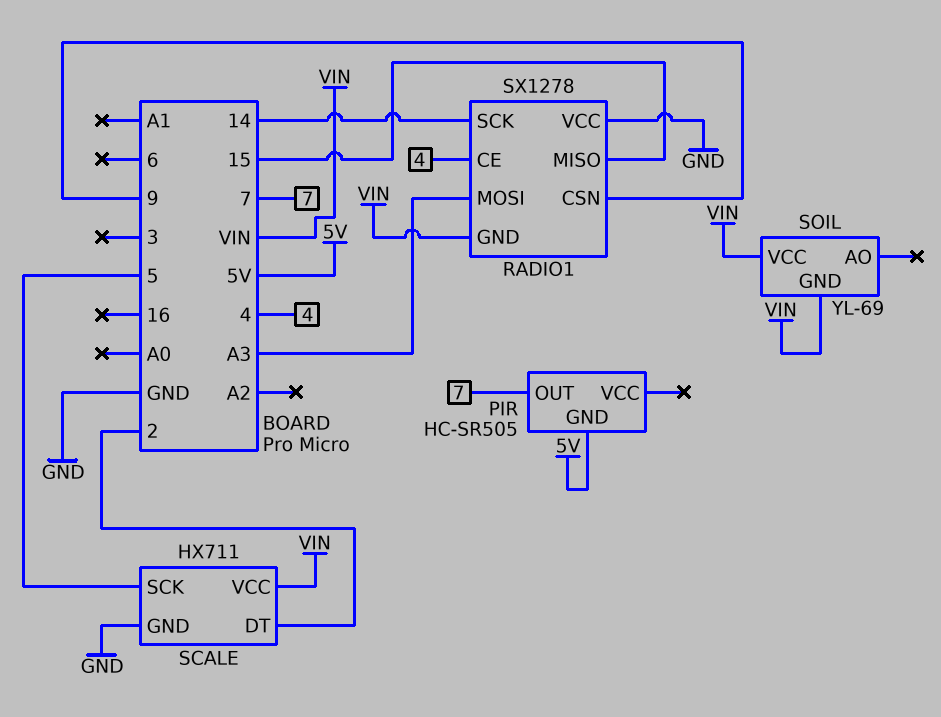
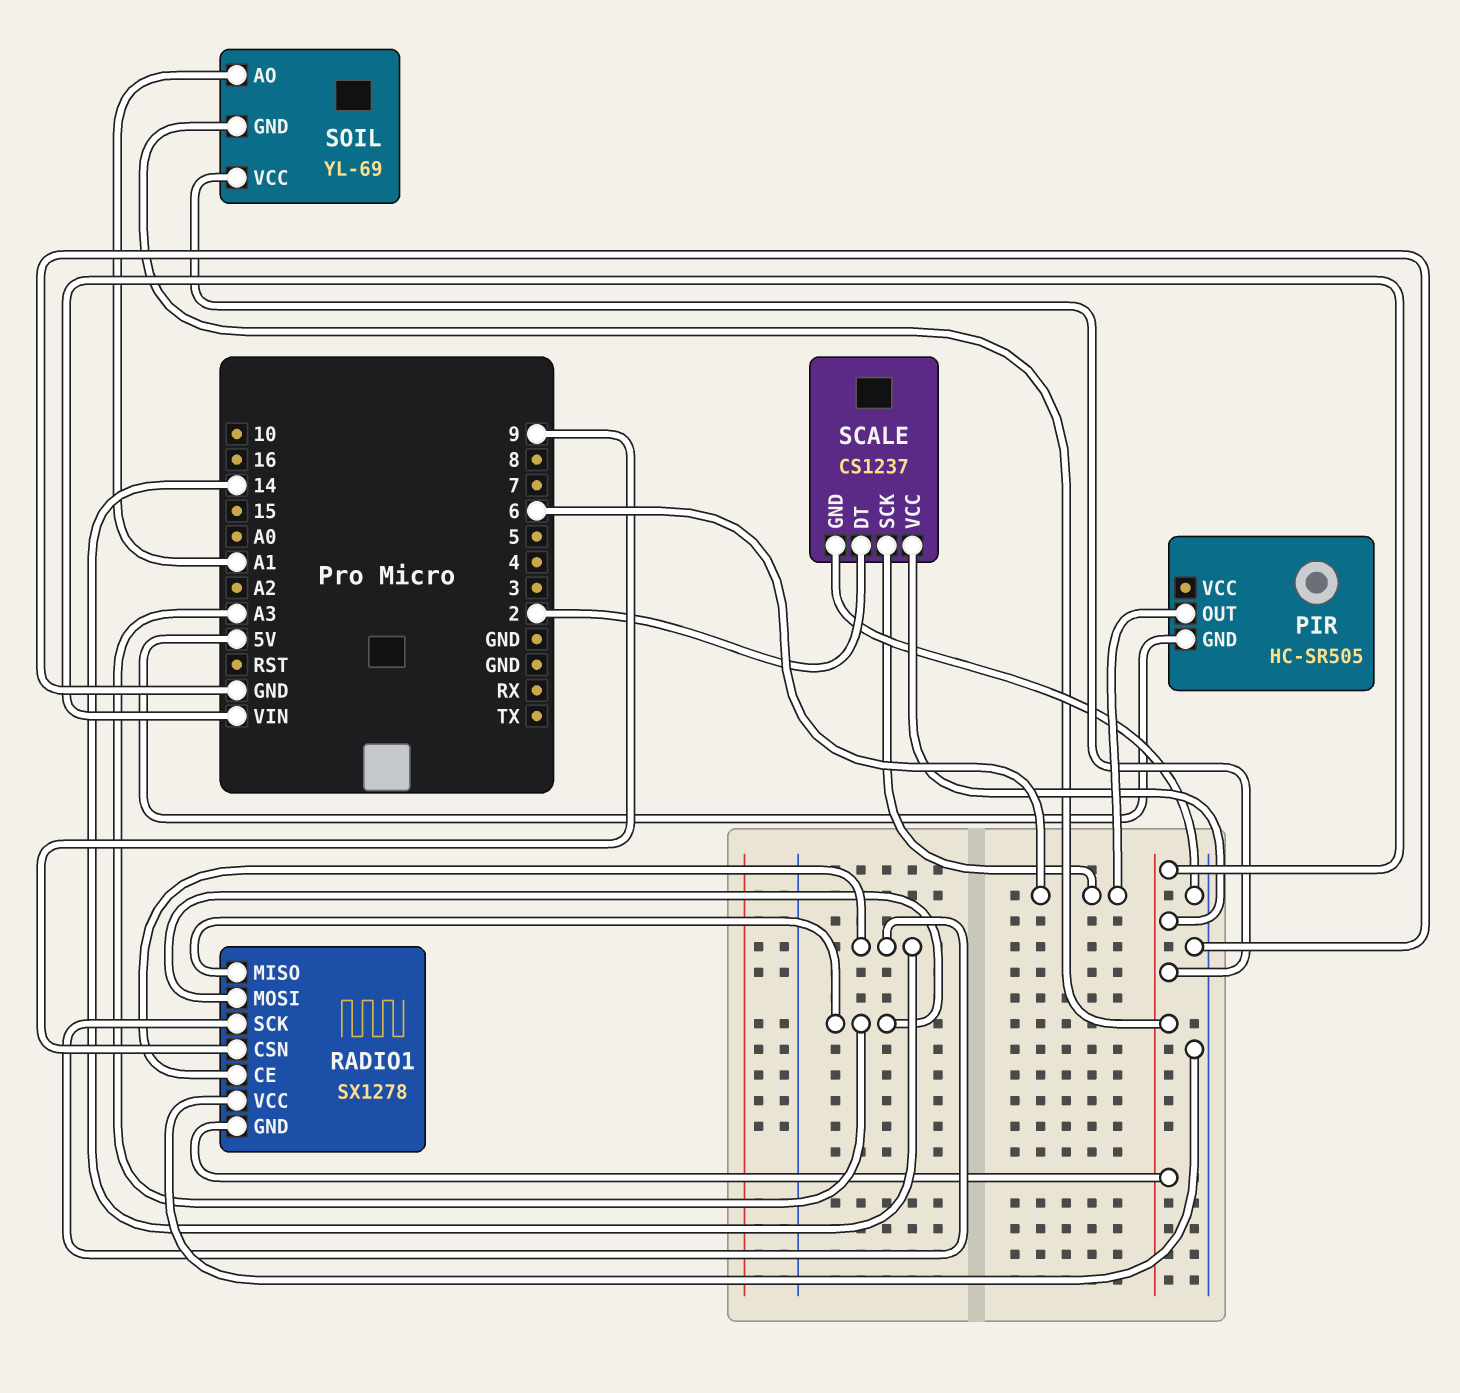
PIR pin OUT: 7 -> 6
RADIO1 pin CE: 4 -> 14
RADIO1 pin MISO: 15 -> A3
SCALE: HX711 -> CS1237
SCALE pin SCK: 5 -> 6
SOIL pin AO: none -> A1

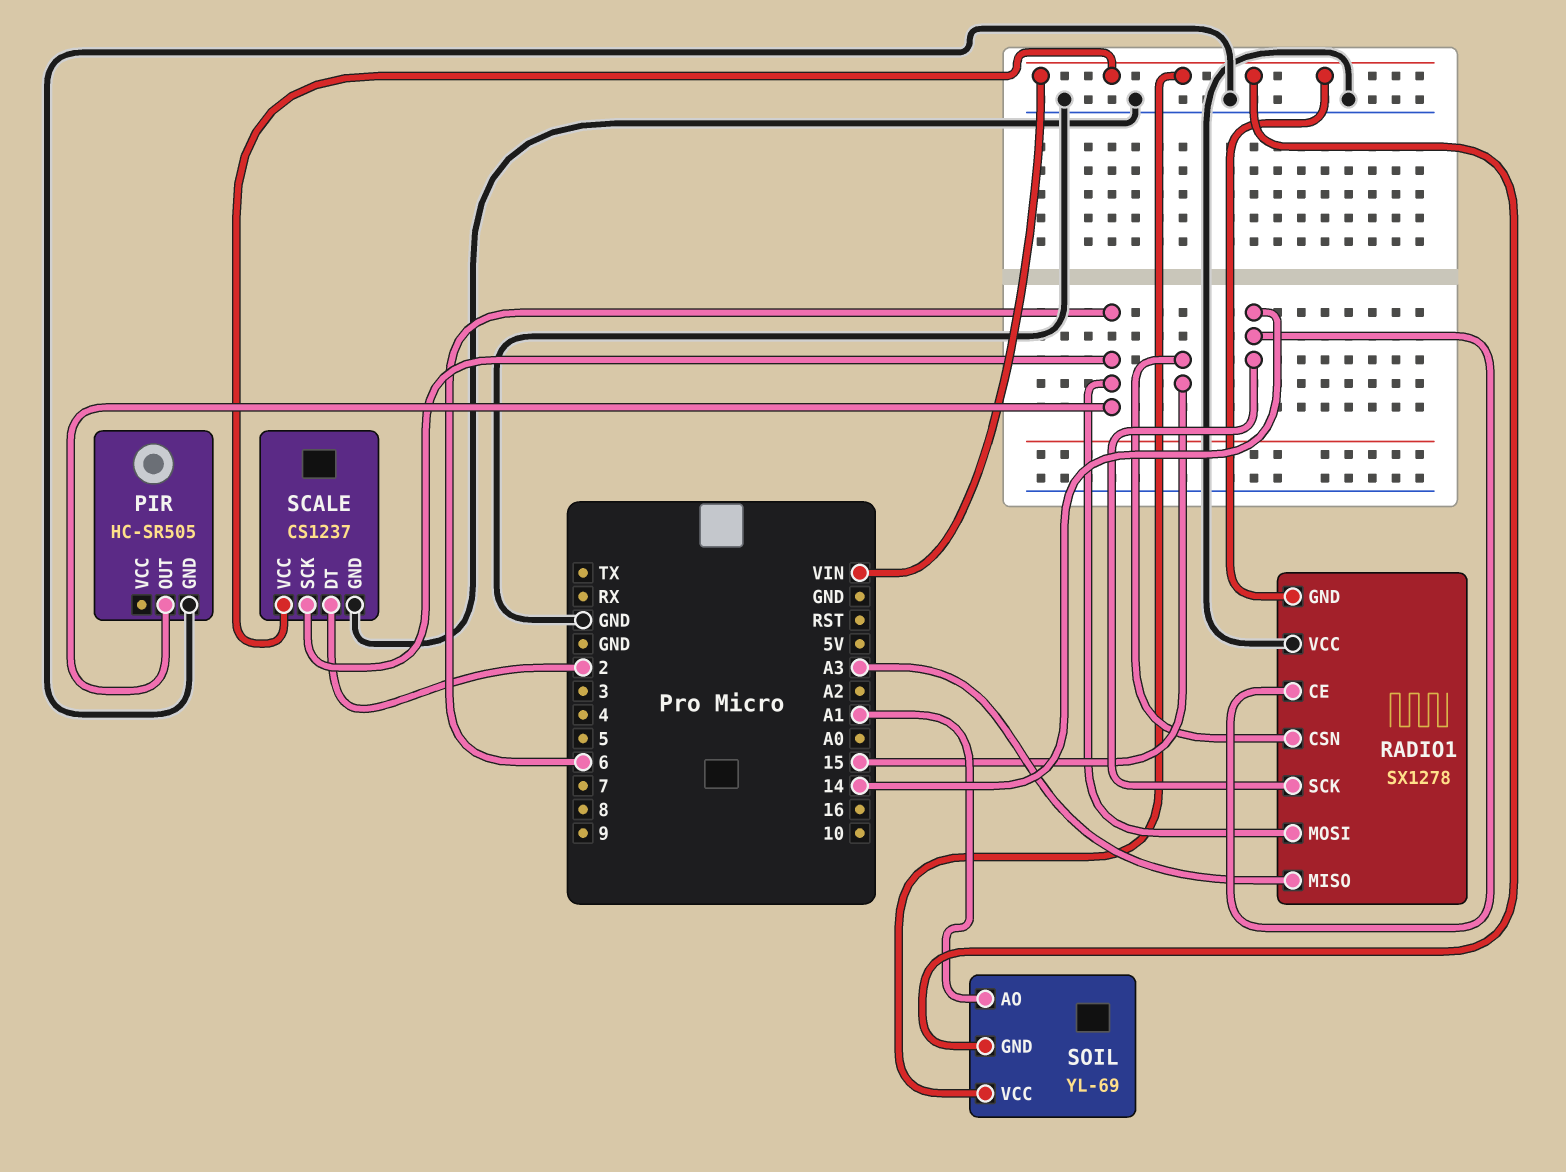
PIR pin GND: 5V -> GND
RADIO1 pin CSN: 9 -> 15
RADIO1 pin MOSI: A3 -> 6

